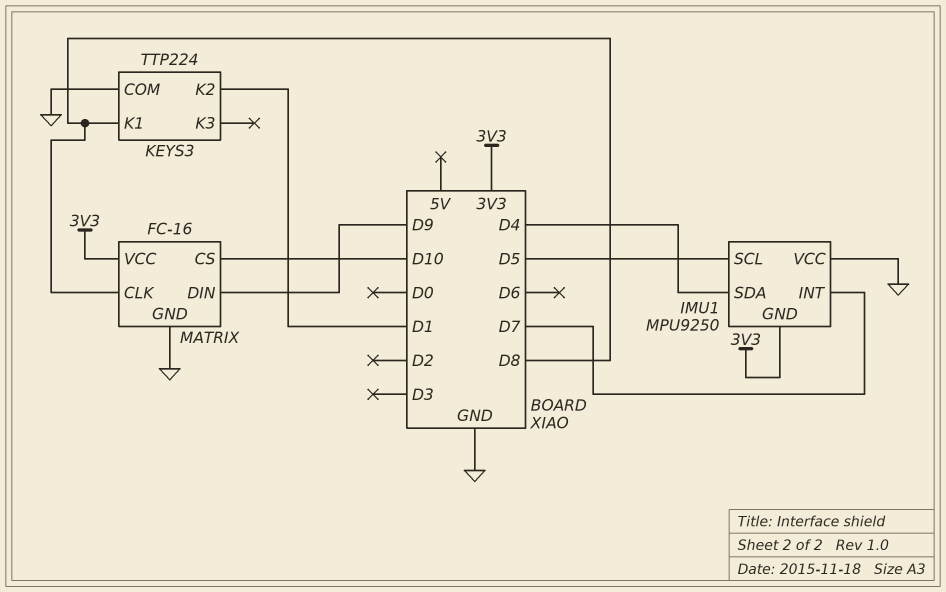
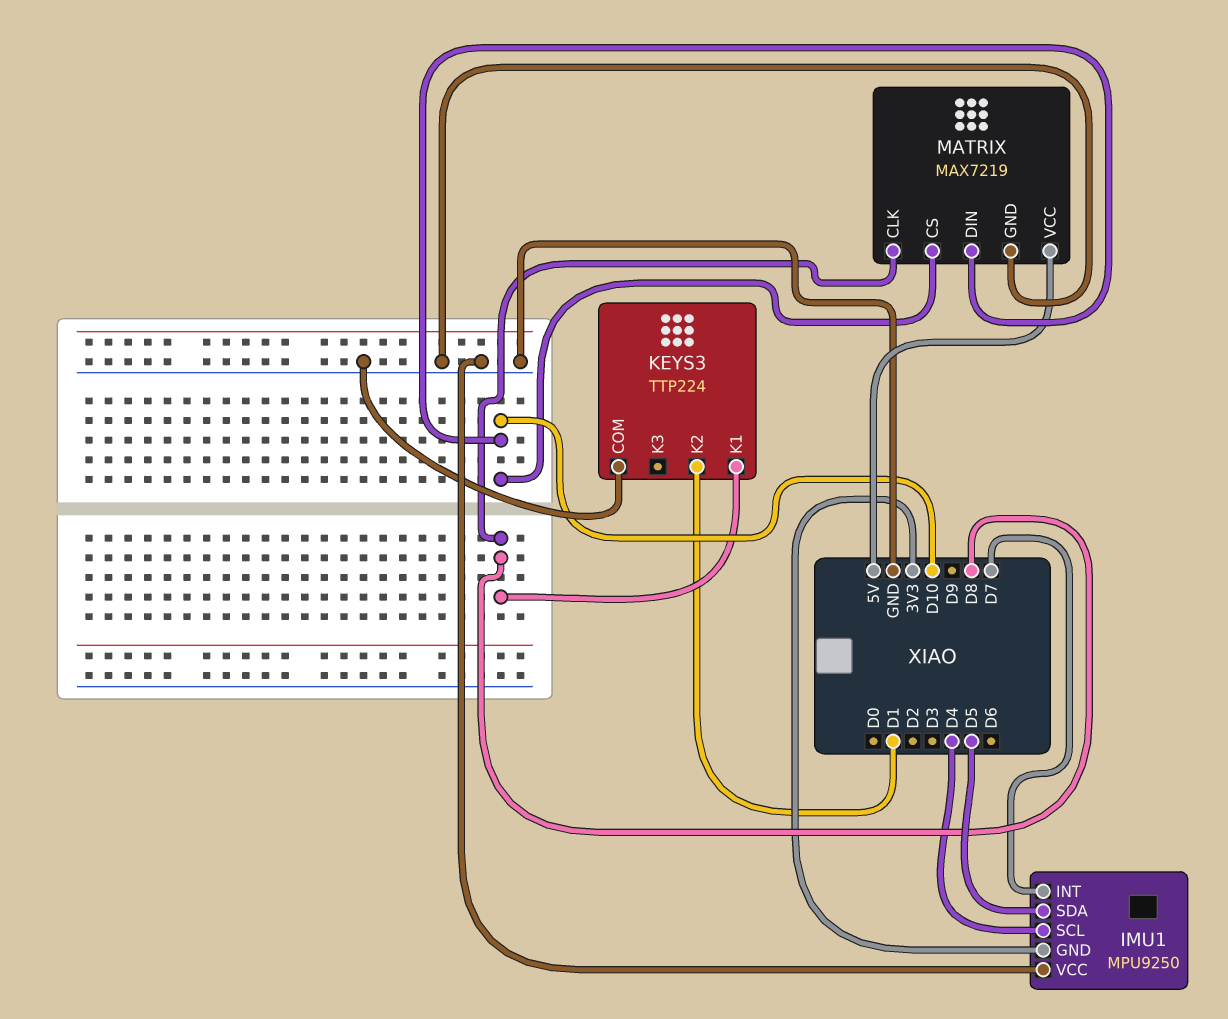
IMU1 pin SCL: D5 -> D4
IMU1 pin SDA: D4 -> D5
MATRIX: FC-16 -> MAX7219
MATRIX pin DIN: D9 -> D10
MATRIX pin VCC: 3V3 -> 5V

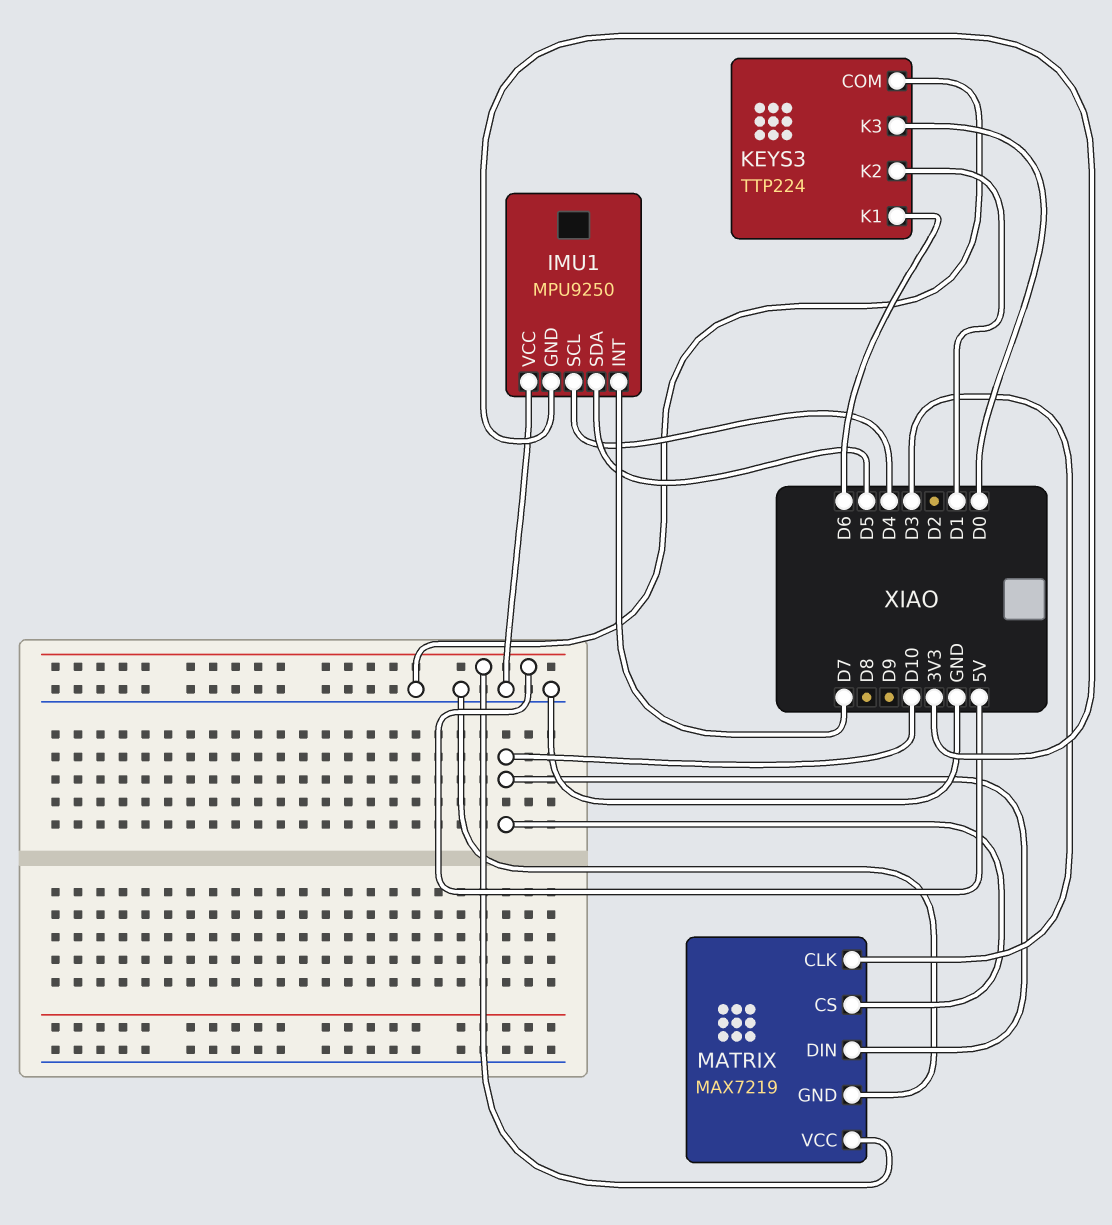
KEYS3 pin K1: D8 -> D6
KEYS3 pin K3: none -> D0
MATRIX pin CLK: D8 -> D3

